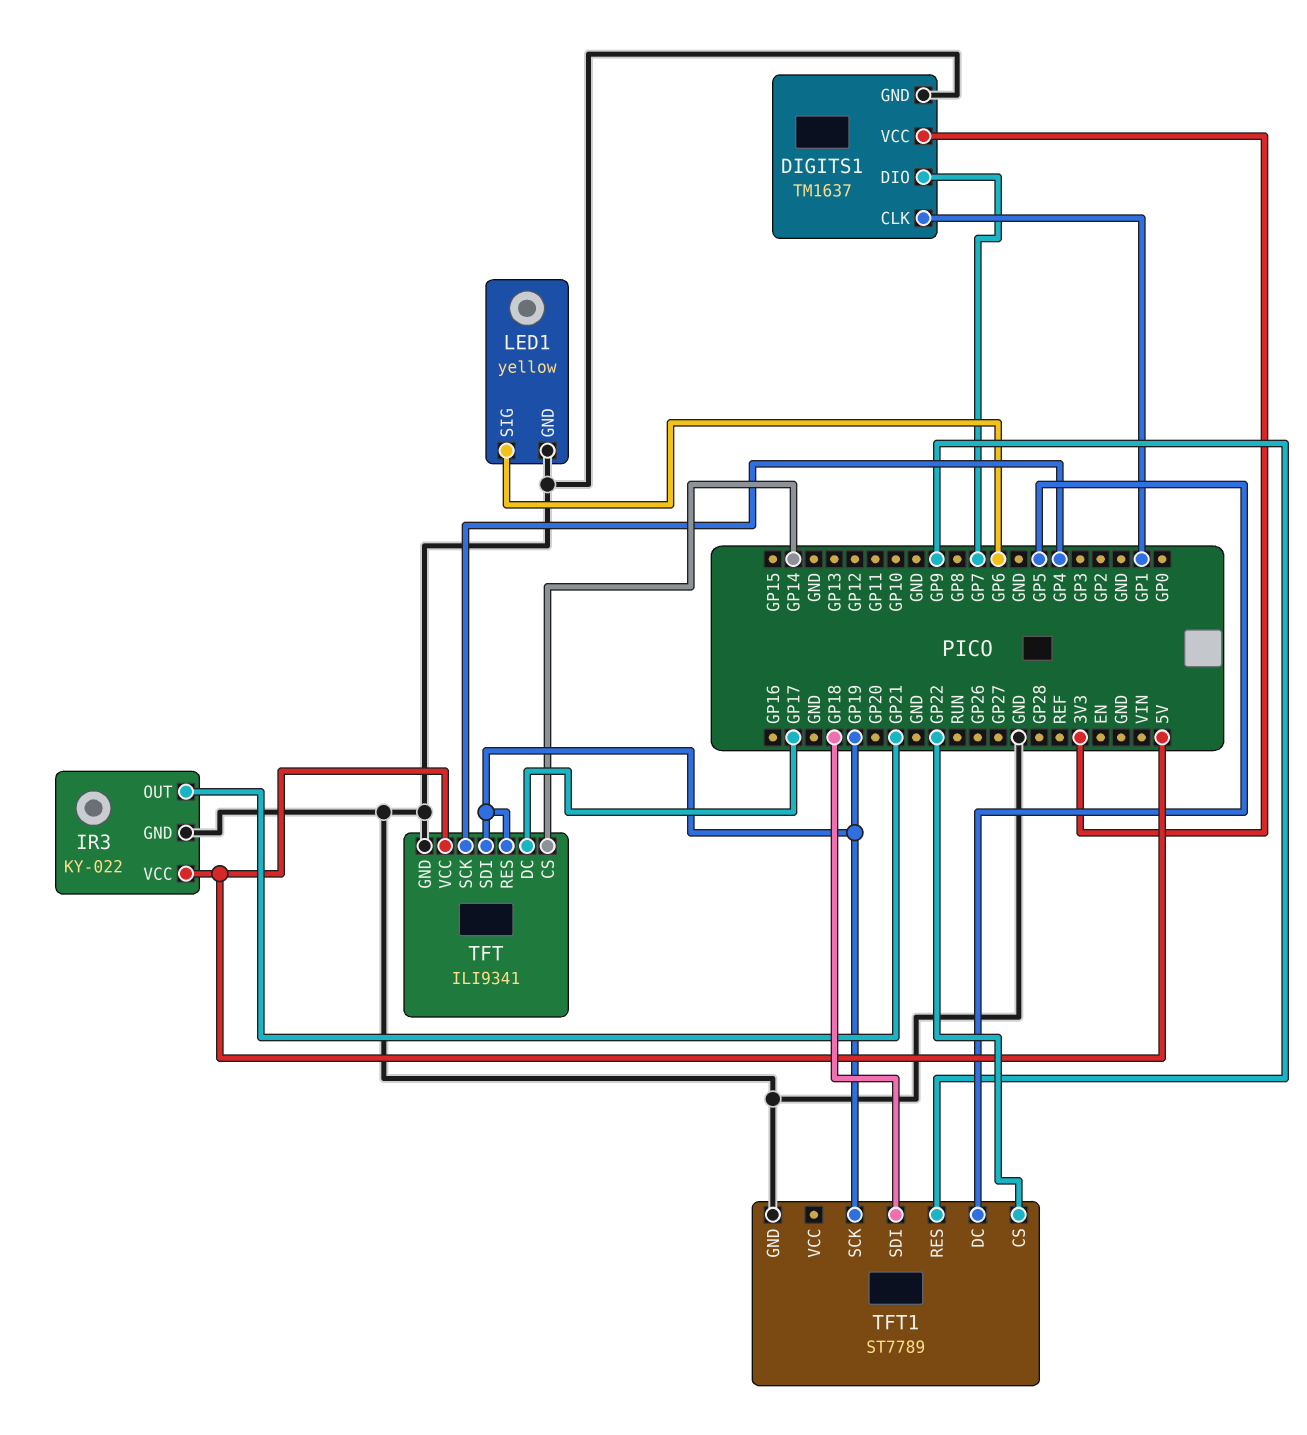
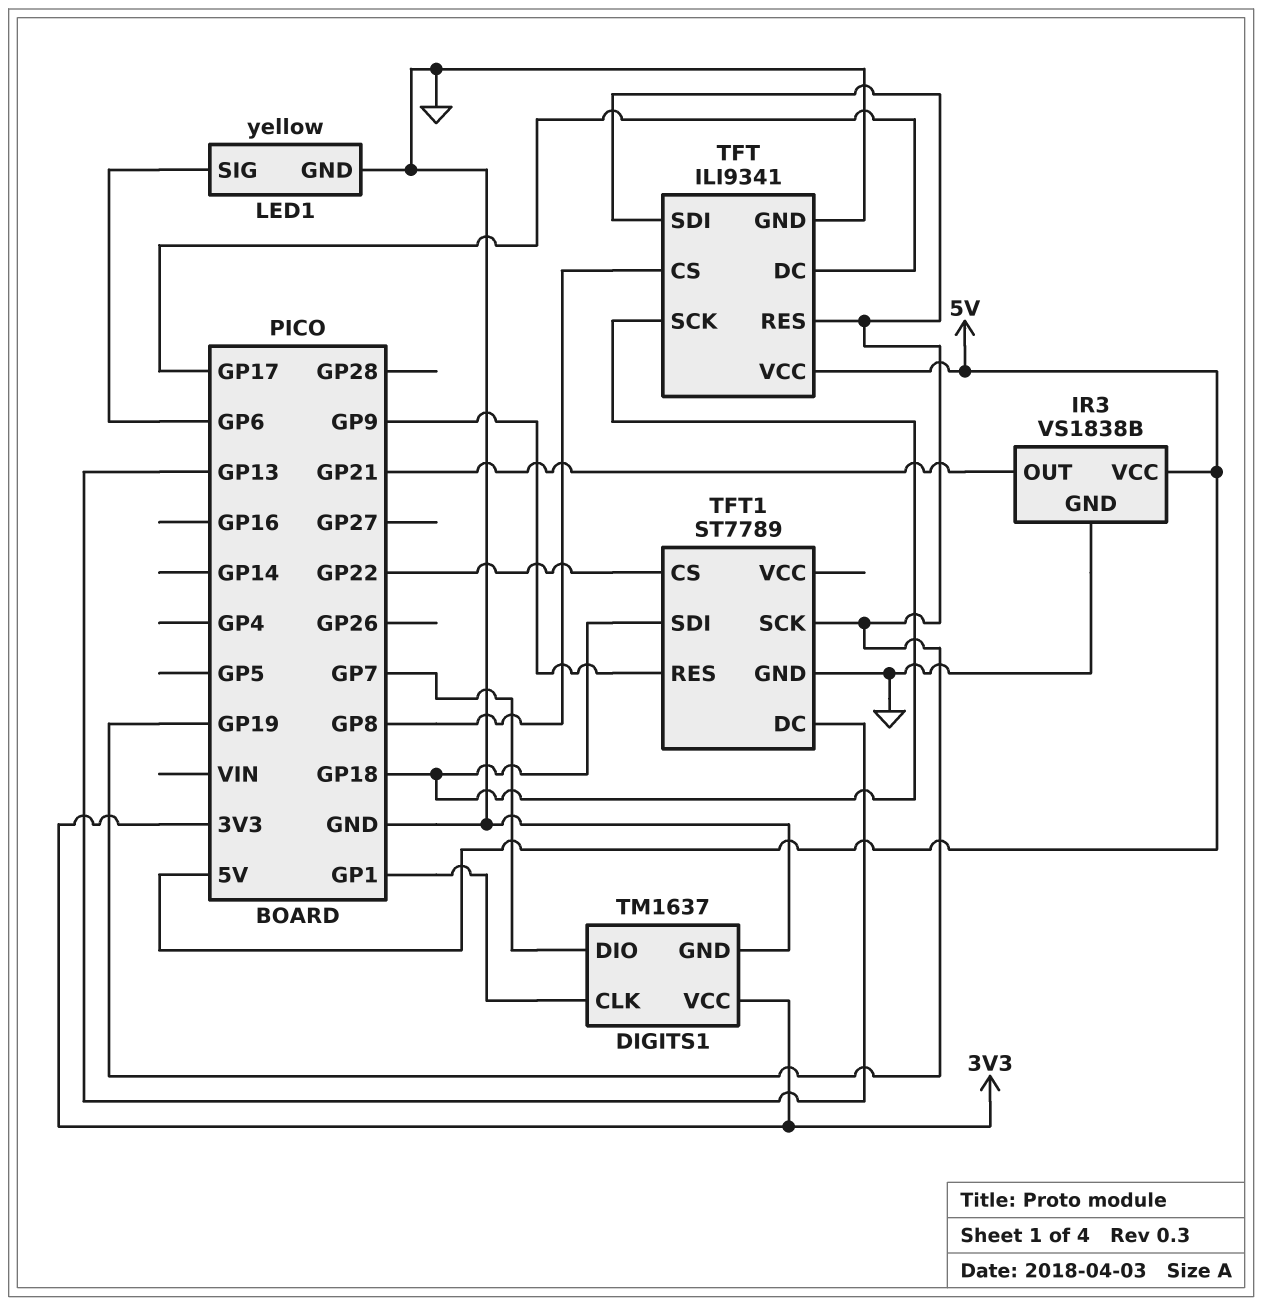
IR3: KY-022 -> VS1838B
TFT pin CS: GP14 -> GP8
TFT pin SCK: GP4 -> GP18
TFT1 pin DC: GP5 -> GP13

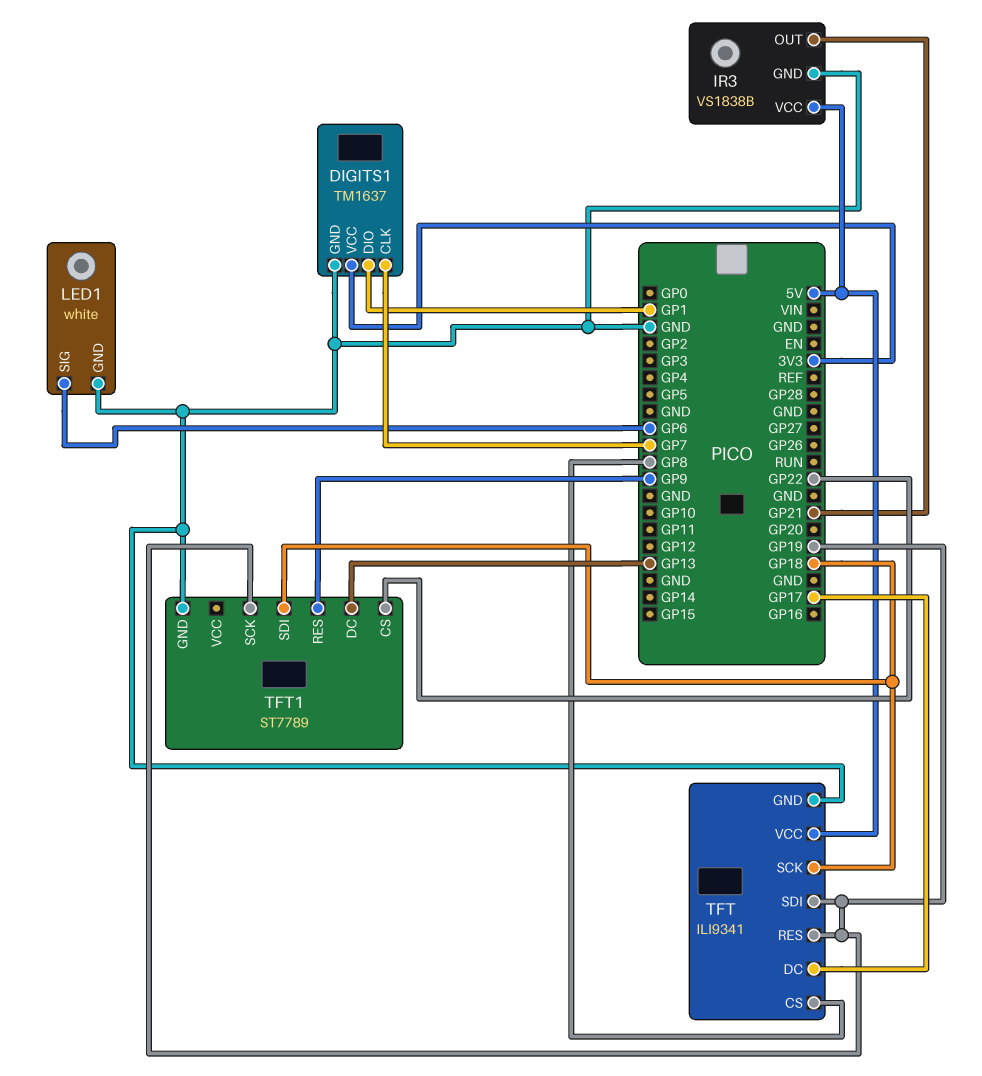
DIGITS1 pin CLK: GP1 -> GP7
DIGITS1 pin DIO: GP7 -> GP1
LED1: yellow -> white

